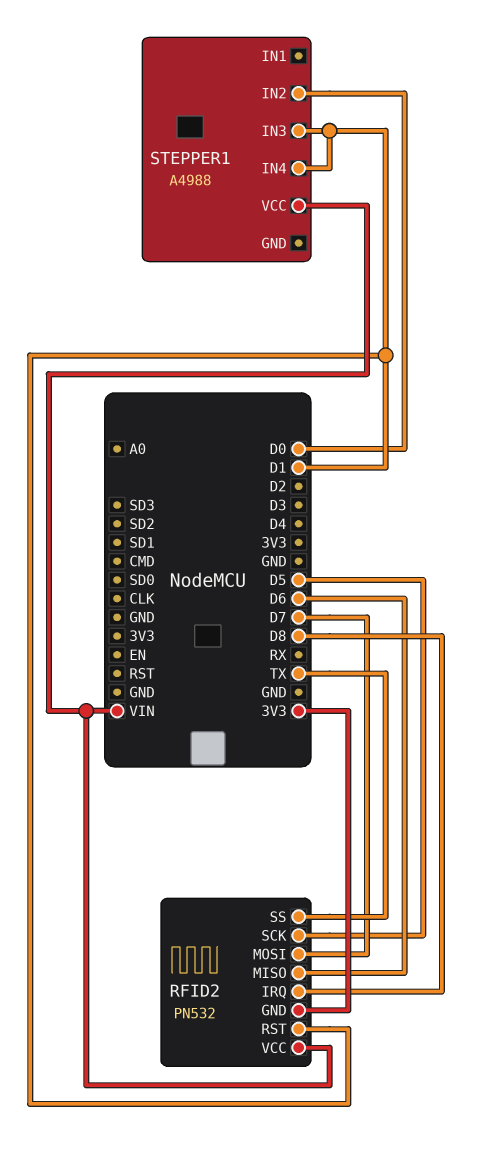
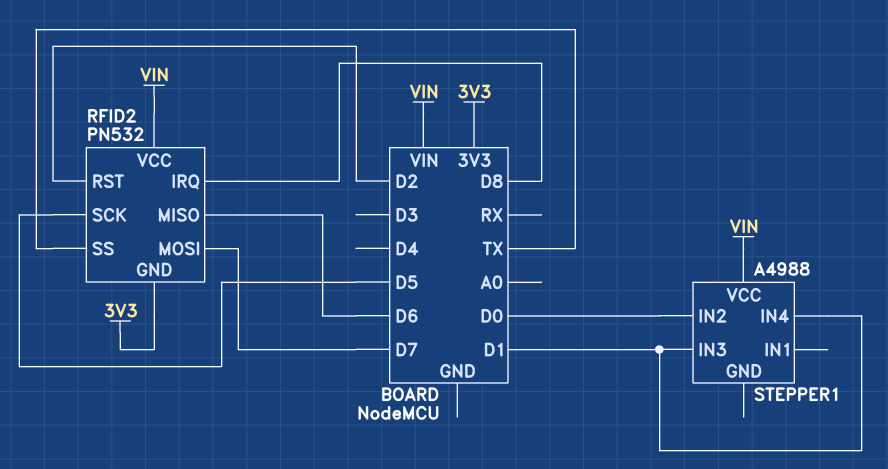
RFID2 pin RST: D1 -> D2

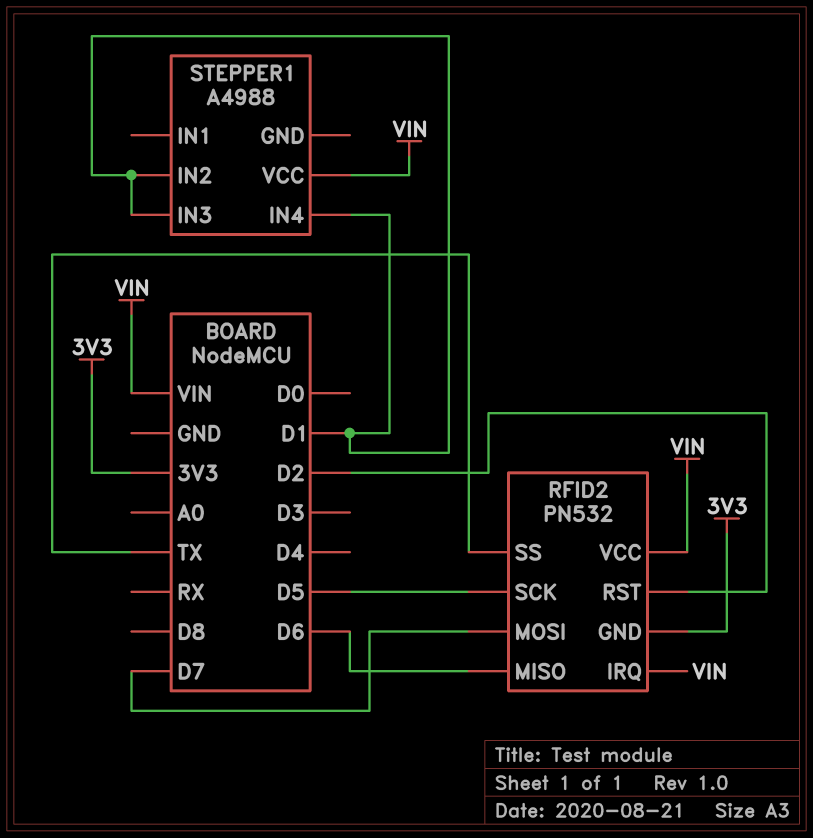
RFID2 pin IRQ: D8 -> VIN
STEPPER1 pin IN2: D0 -> D1

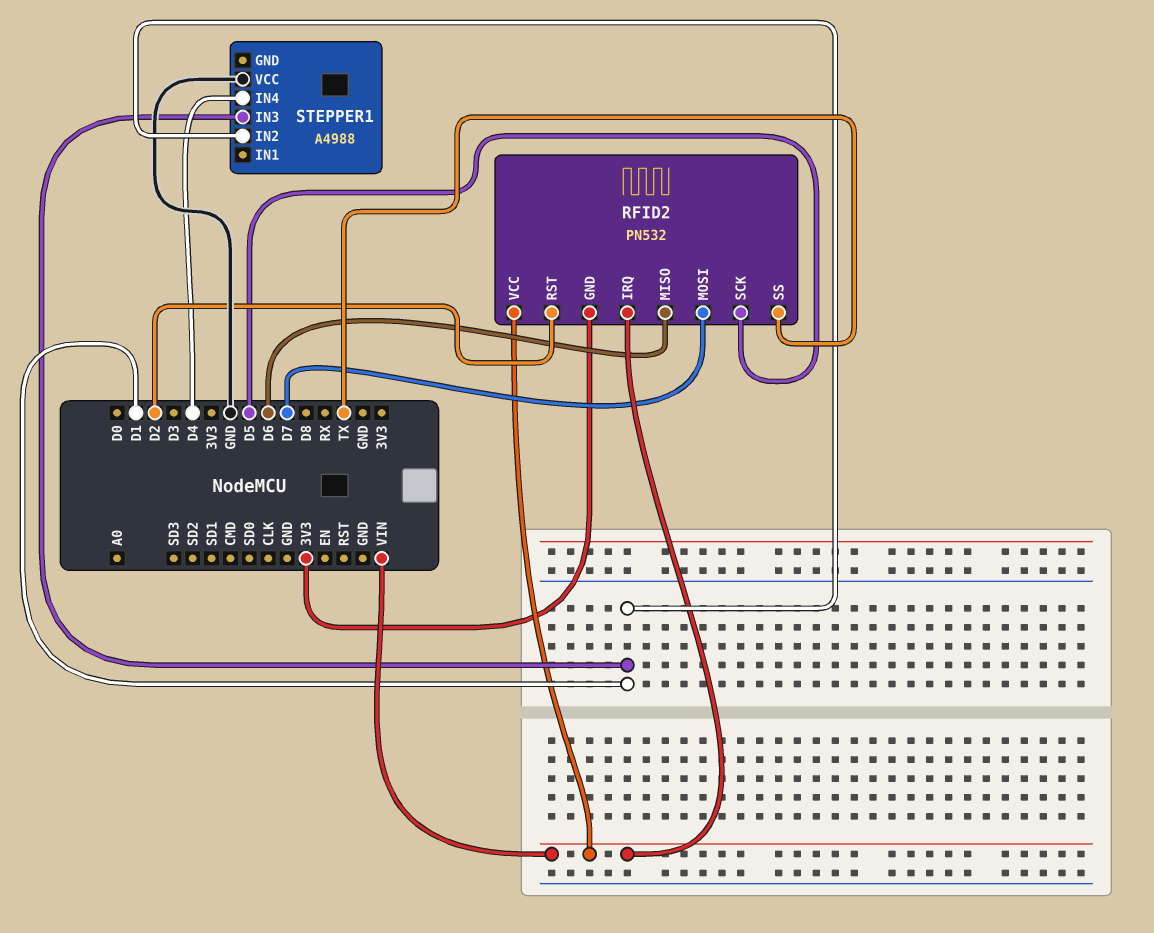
STEPPER1 pin IN4: D1 -> D4
STEPPER1 pin VCC: VIN -> GND

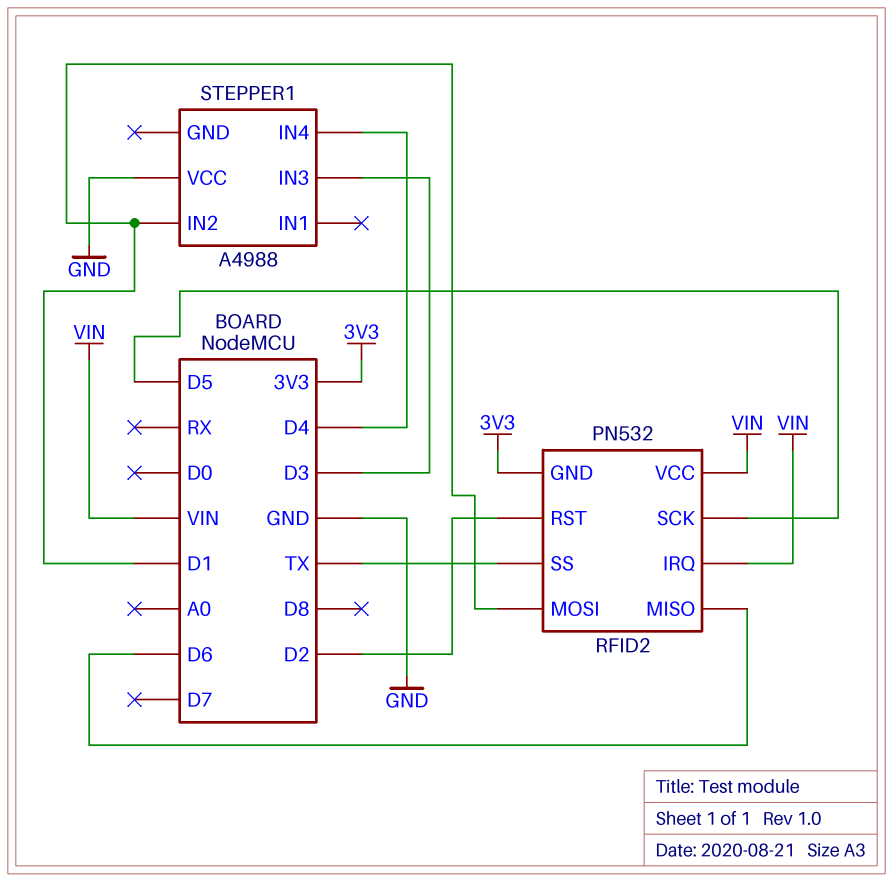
RFID2 pin MOSI: D7 -> D1
STEPPER1 pin IN3: D1 -> D3

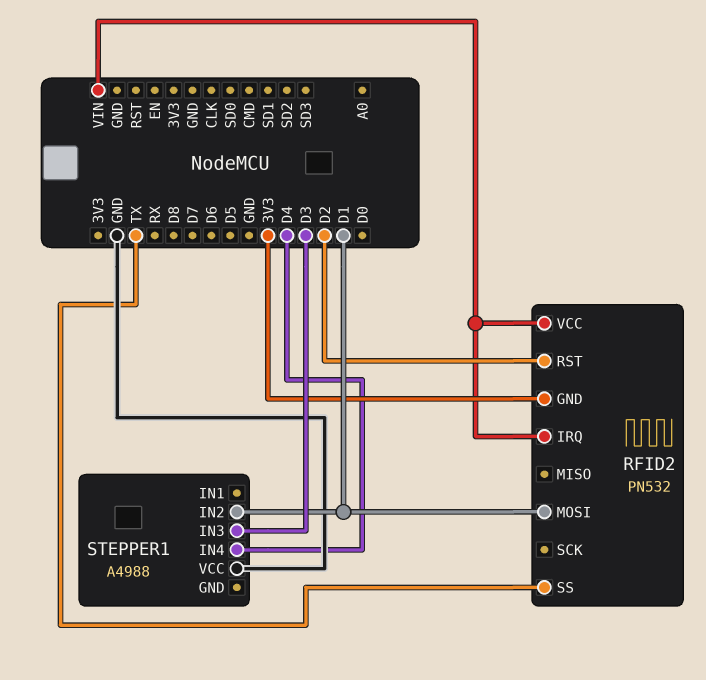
RFID2 pin MISO: D6 -> none
RFID2 pin SCK: D5 -> none

